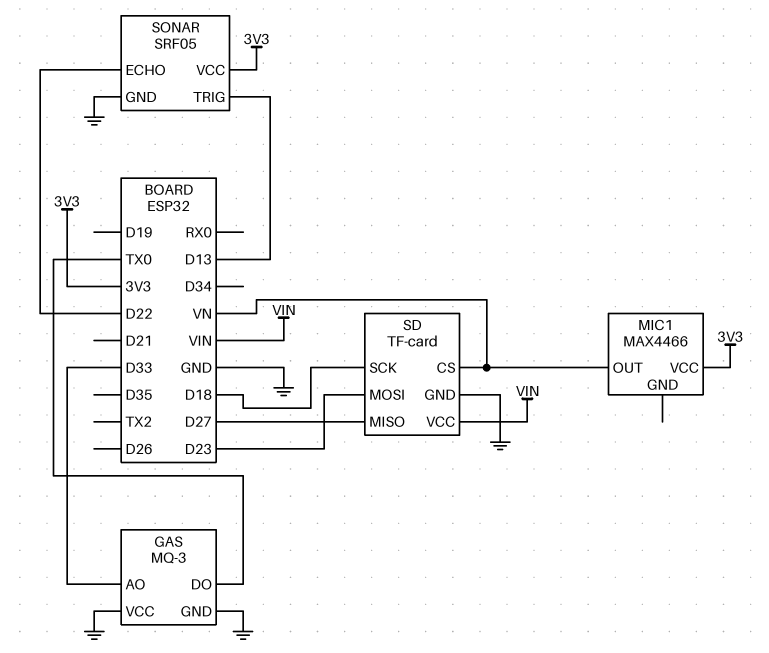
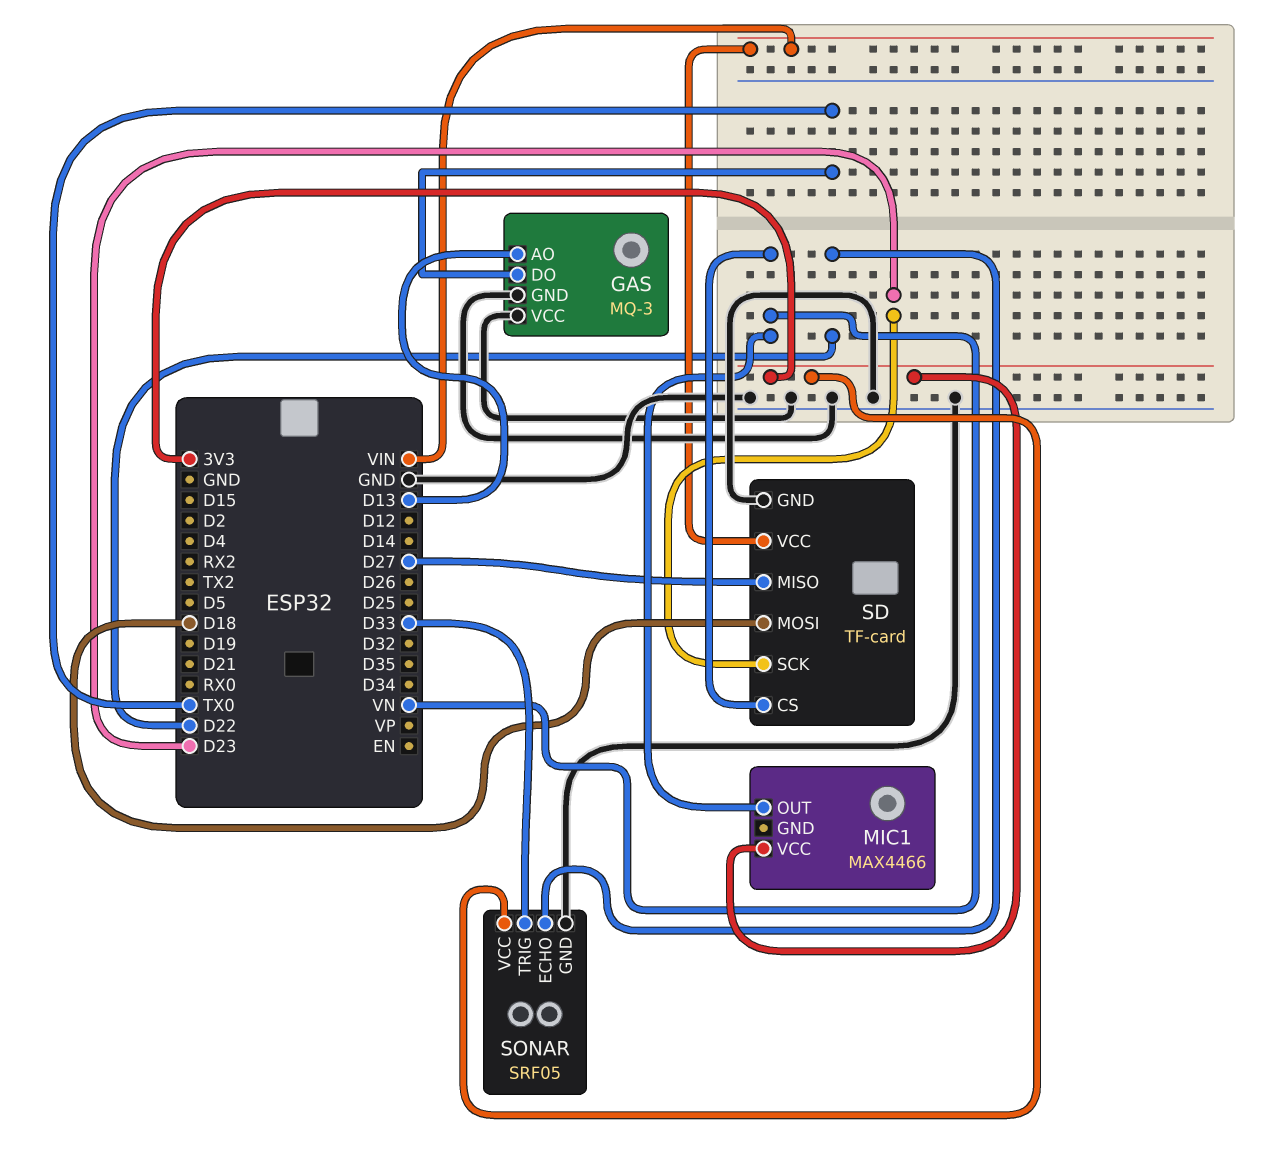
GAS pin AO: D33 -> D13
SD pin MOSI: D23 -> D18
SD pin SCK: D18 -> D23
SONAR pin TRIG: D13 -> D33

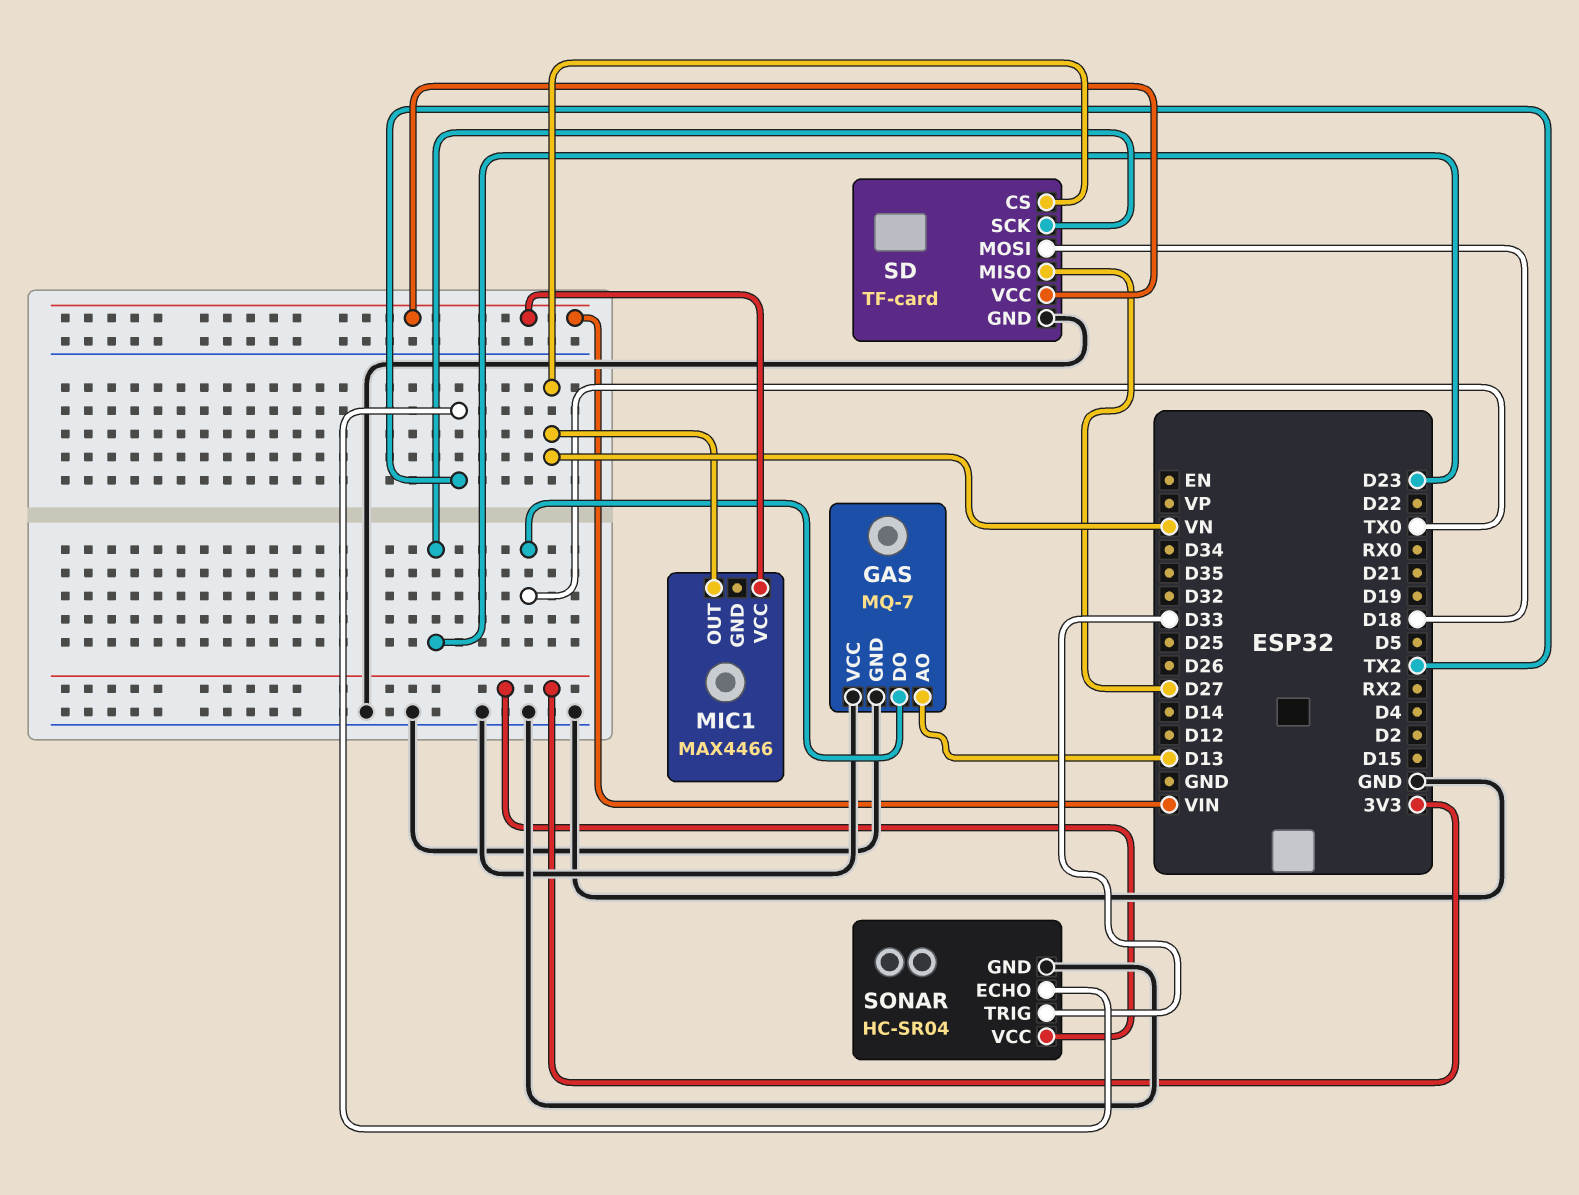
GAS: MQ-3 -> MQ-7
MIC1 pin VCC: 3V3 -> VIN
SONAR: SRF05 -> HC-SR04
SONAR pin ECHO: D22 -> TX2

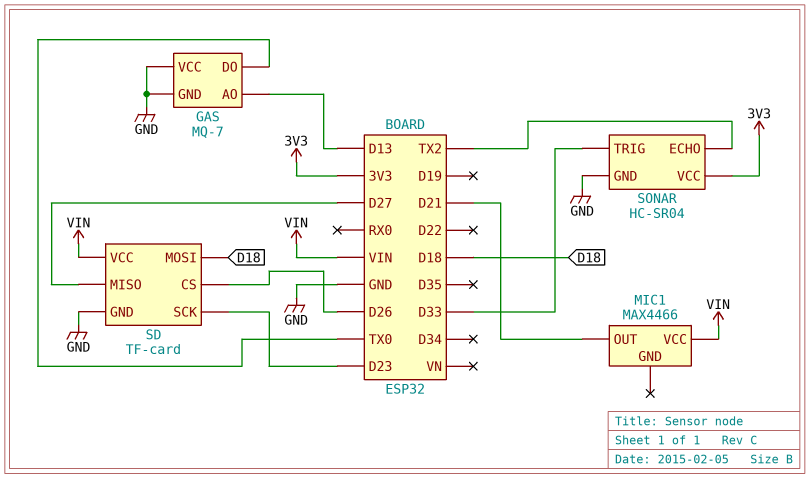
MIC1 pin OUT: VN -> D21
SD pin CS: VN -> D26

